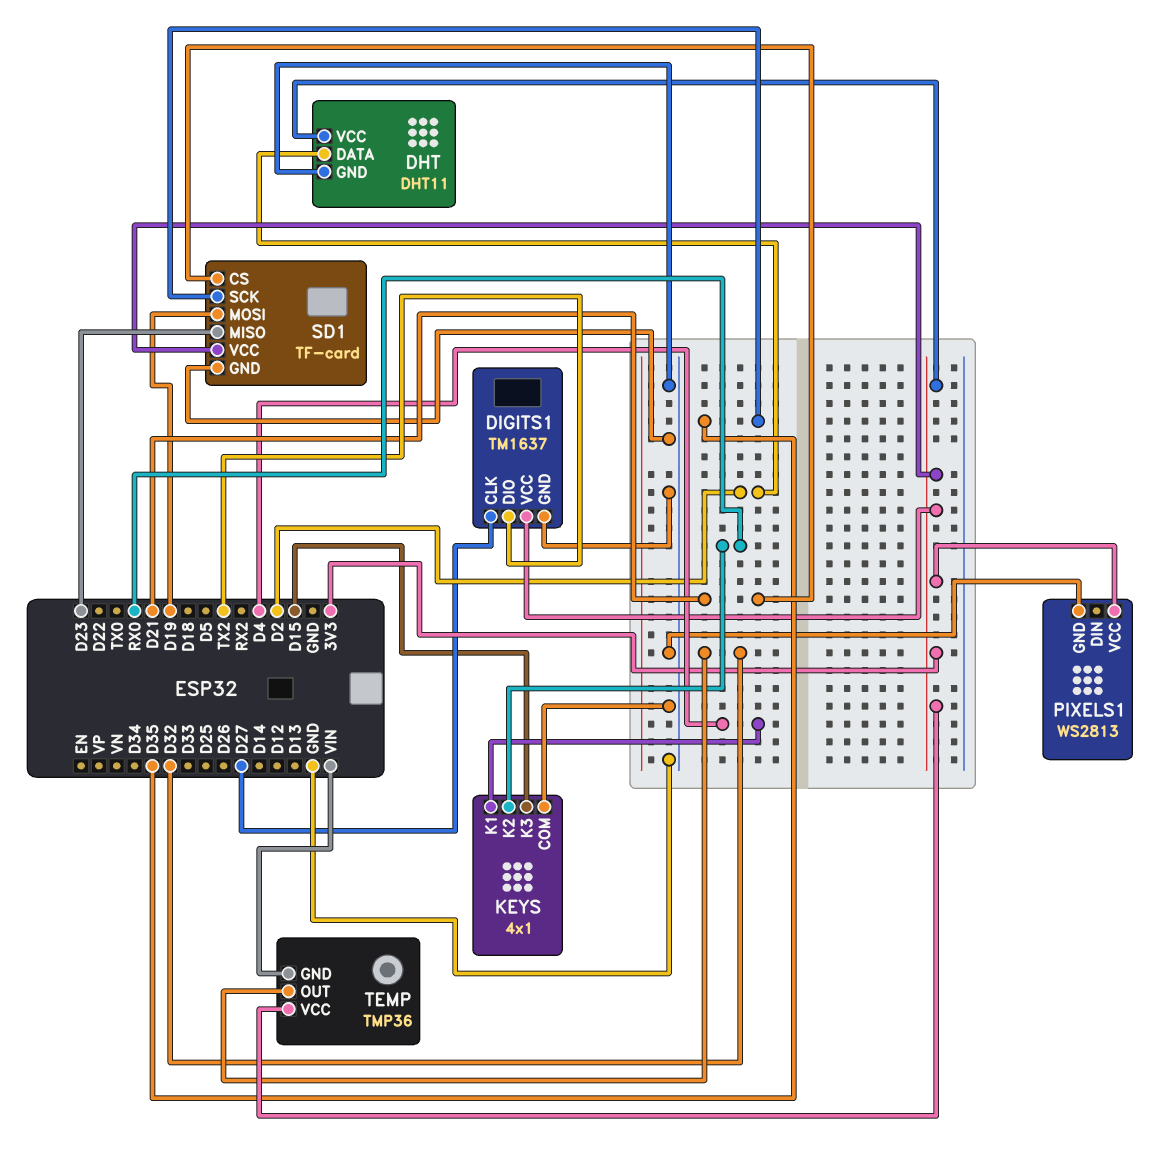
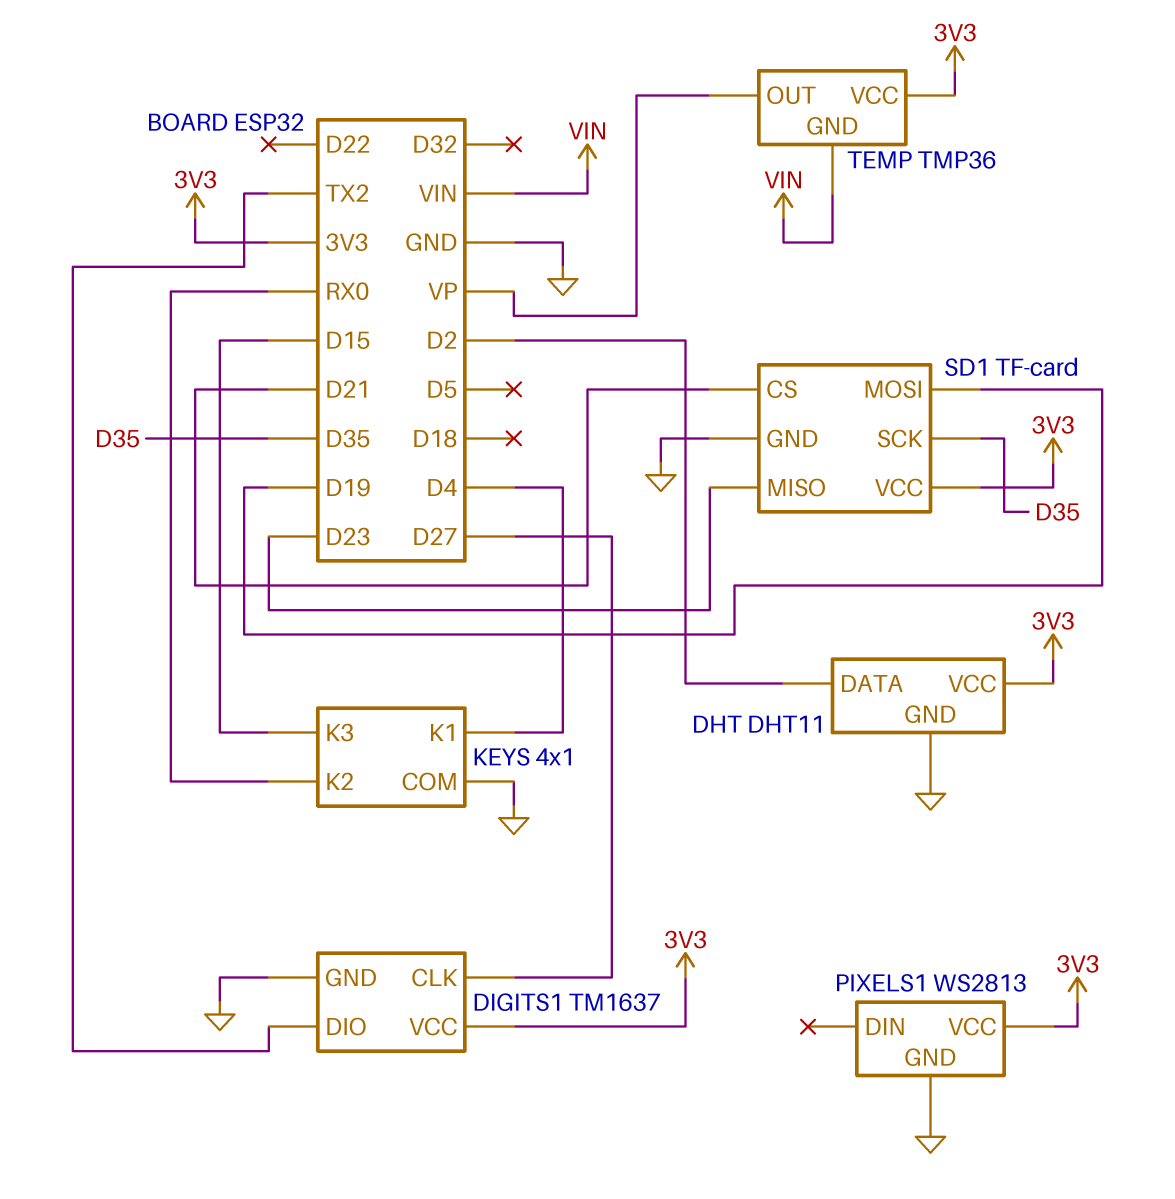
TEMP pin OUT: D32 -> VP

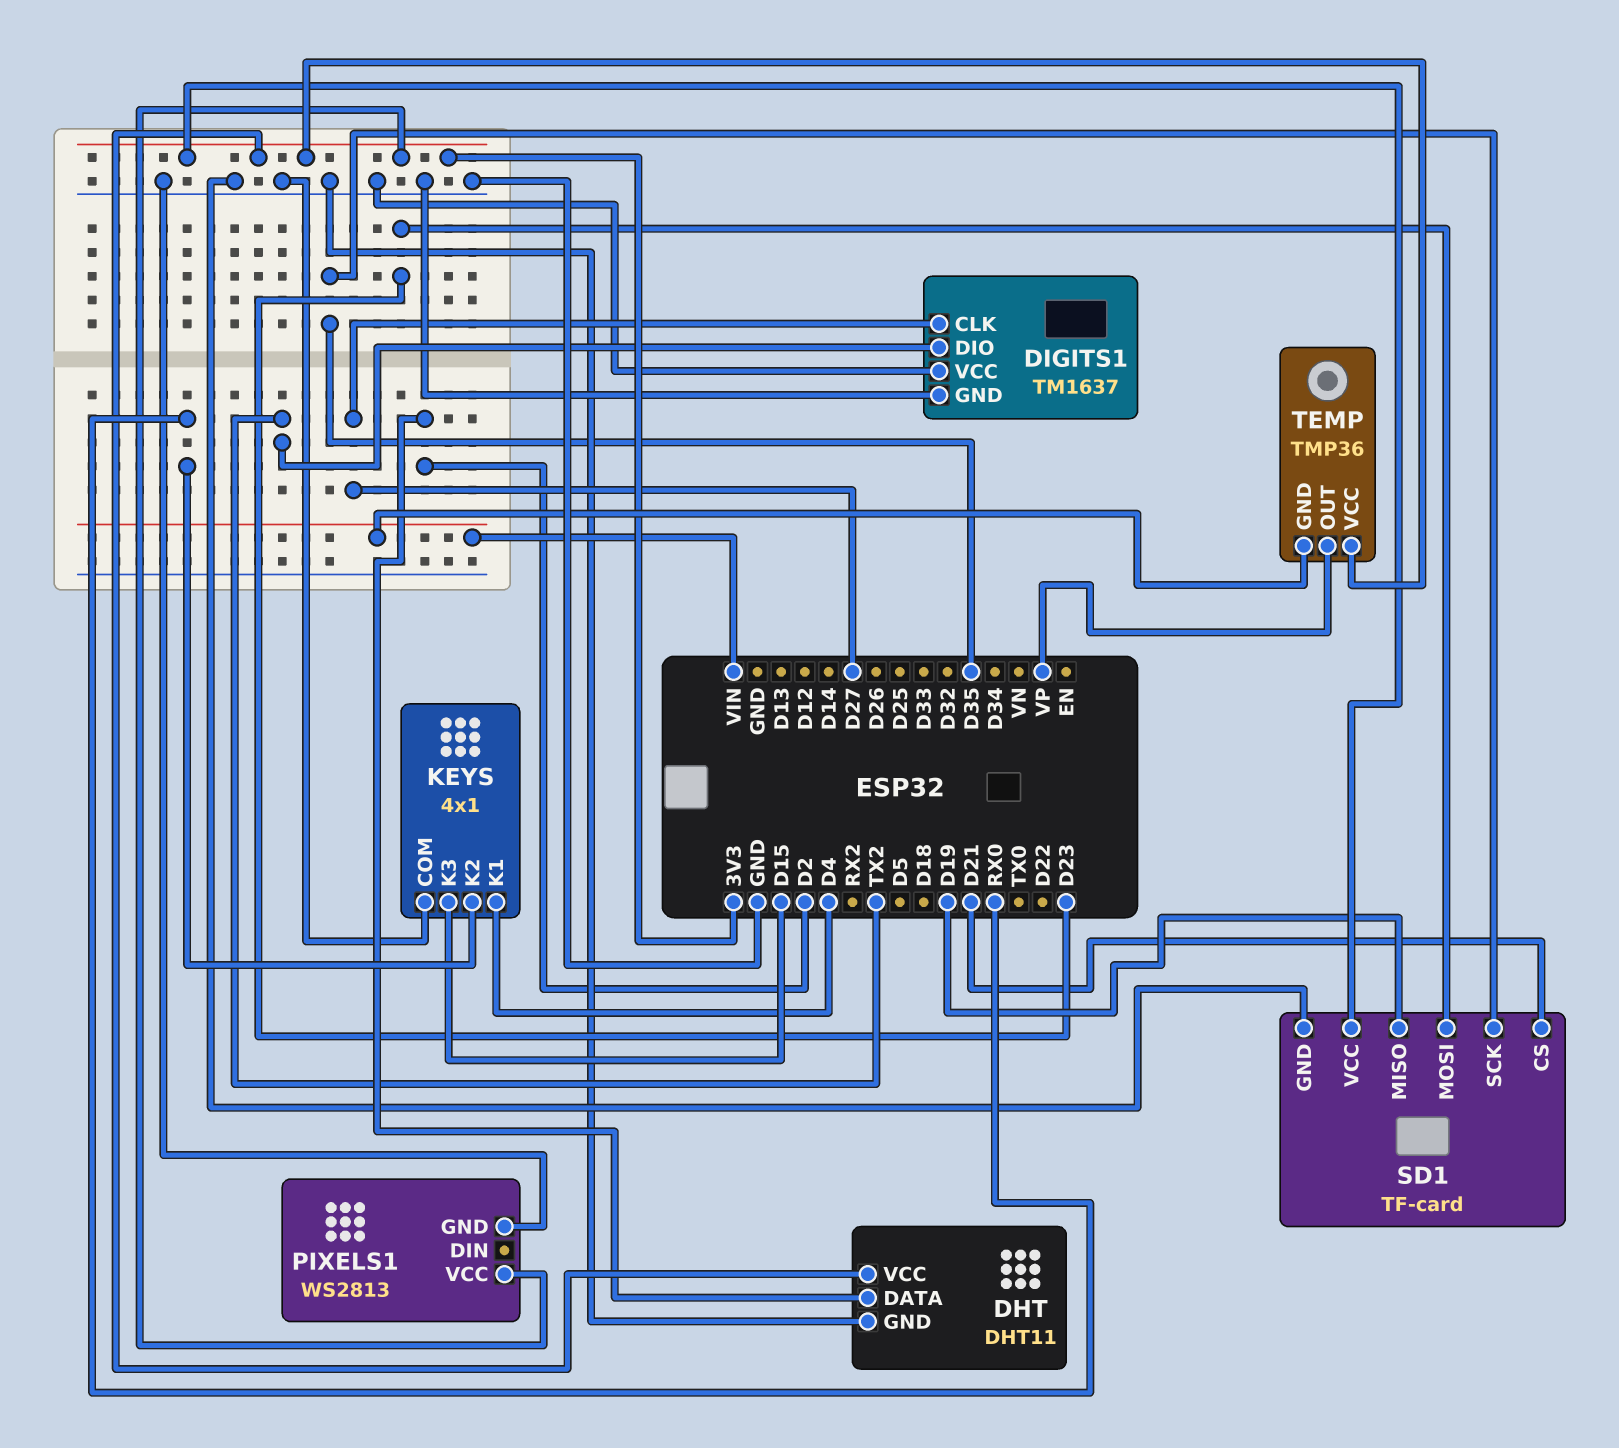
DIGITS1 pin VCC: 3V3 -> GND
SD1 pin MISO: D23 -> D19
SD1 pin MOSI: D19 -> D23

